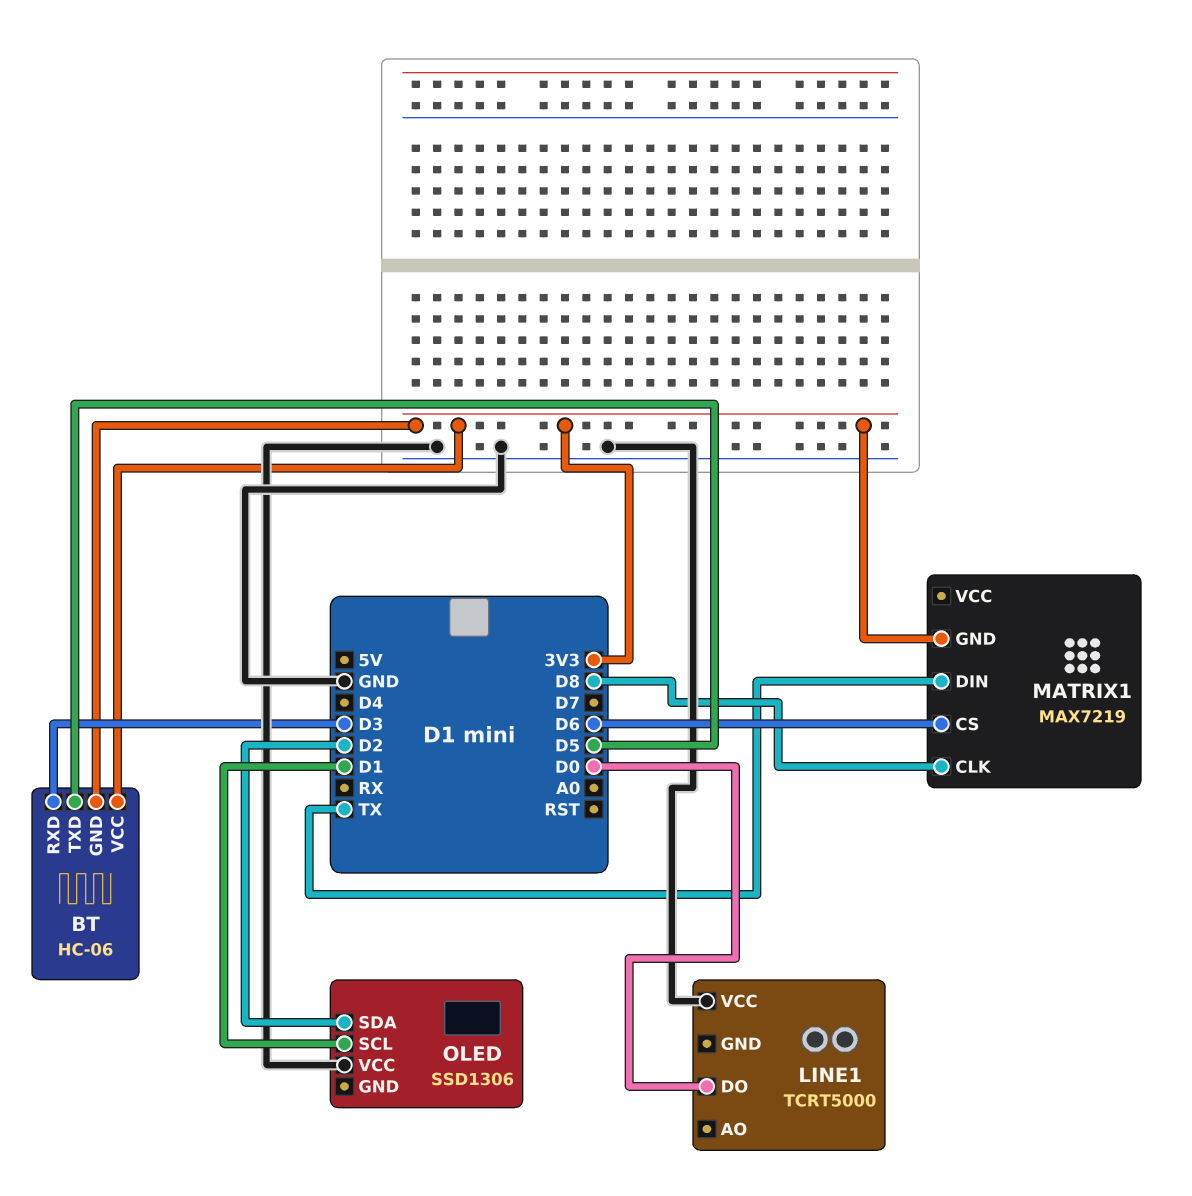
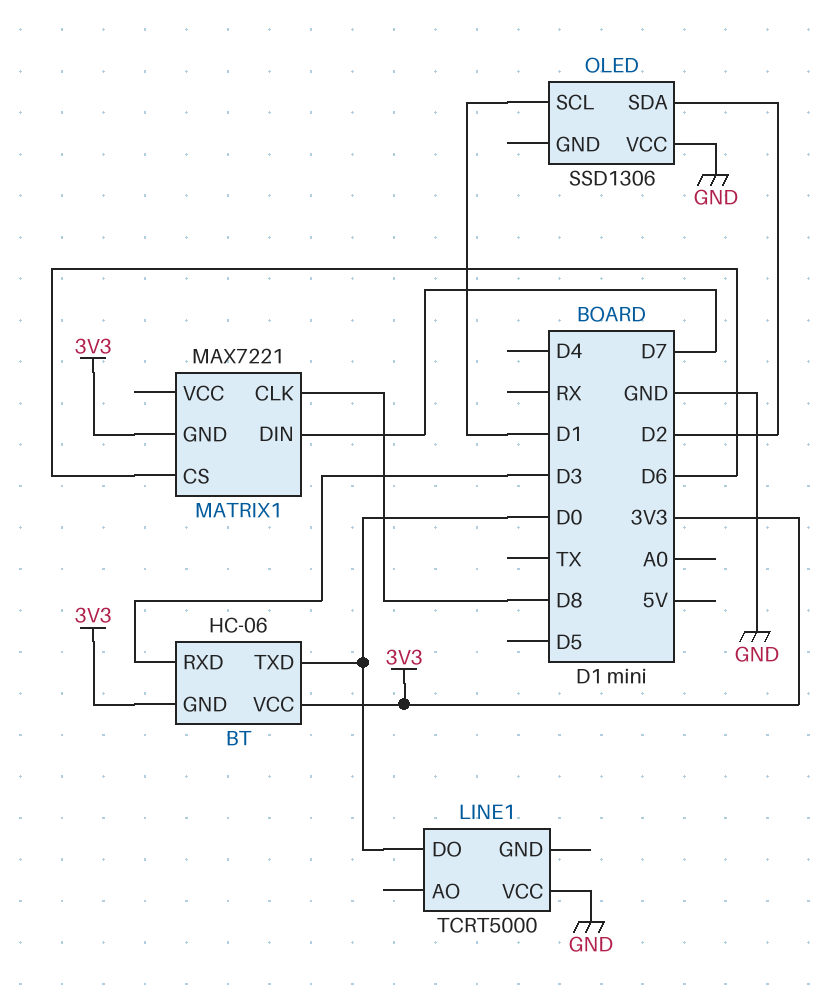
BT pin TXD: D5 -> D0
MATRIX1: MAX7219 -> MAX7221
MATRIX1 pin DIN: TX -> D7

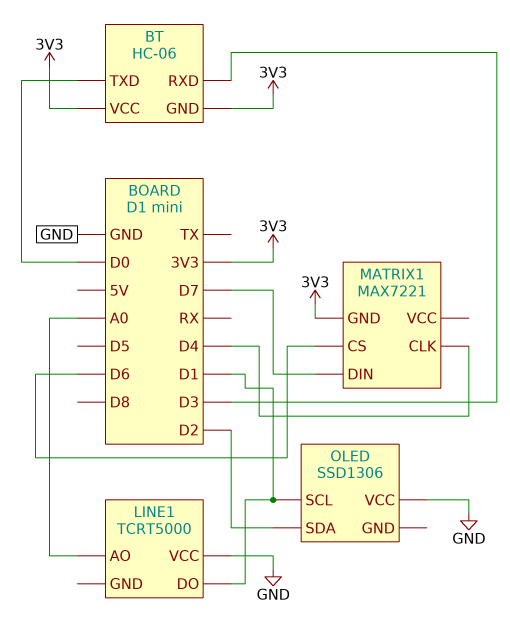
LINE1 pin AO: none -> A0
LINE1 pin DO: D0 -> D1
MATRIX1 pin CLK: D8 -> D4

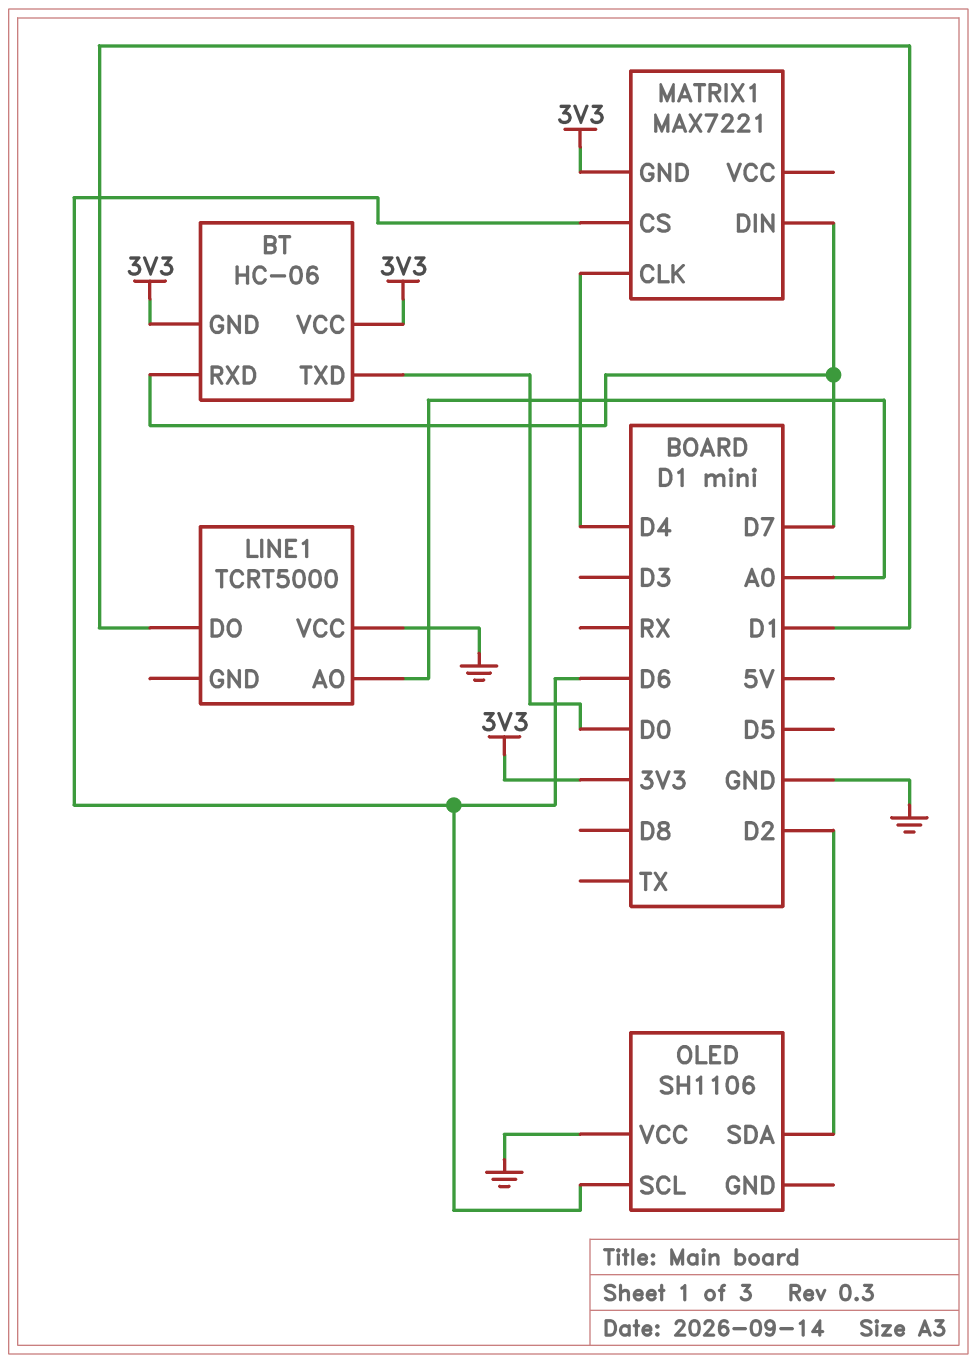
BT pin RXD: D3 -> D7
OLED: SSD1306 -> SH1106
OLED pin SCL: D1 -> D6

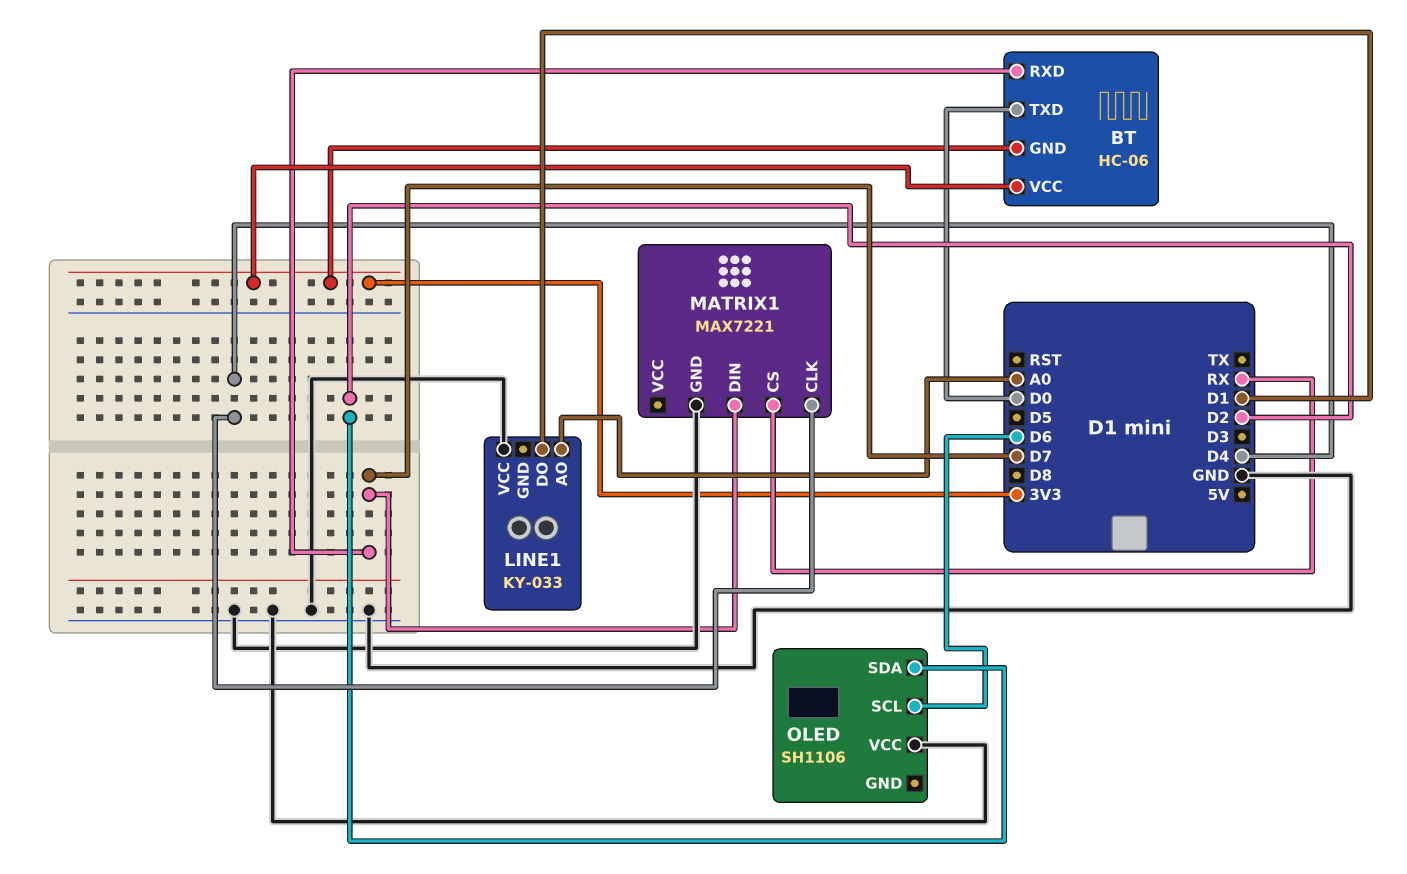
LINE1: TCRT5000 -> KY-033
MATRIX1 pin CS: D6 -> RX
MATRIX1 pin GND: 3V3 -> GND

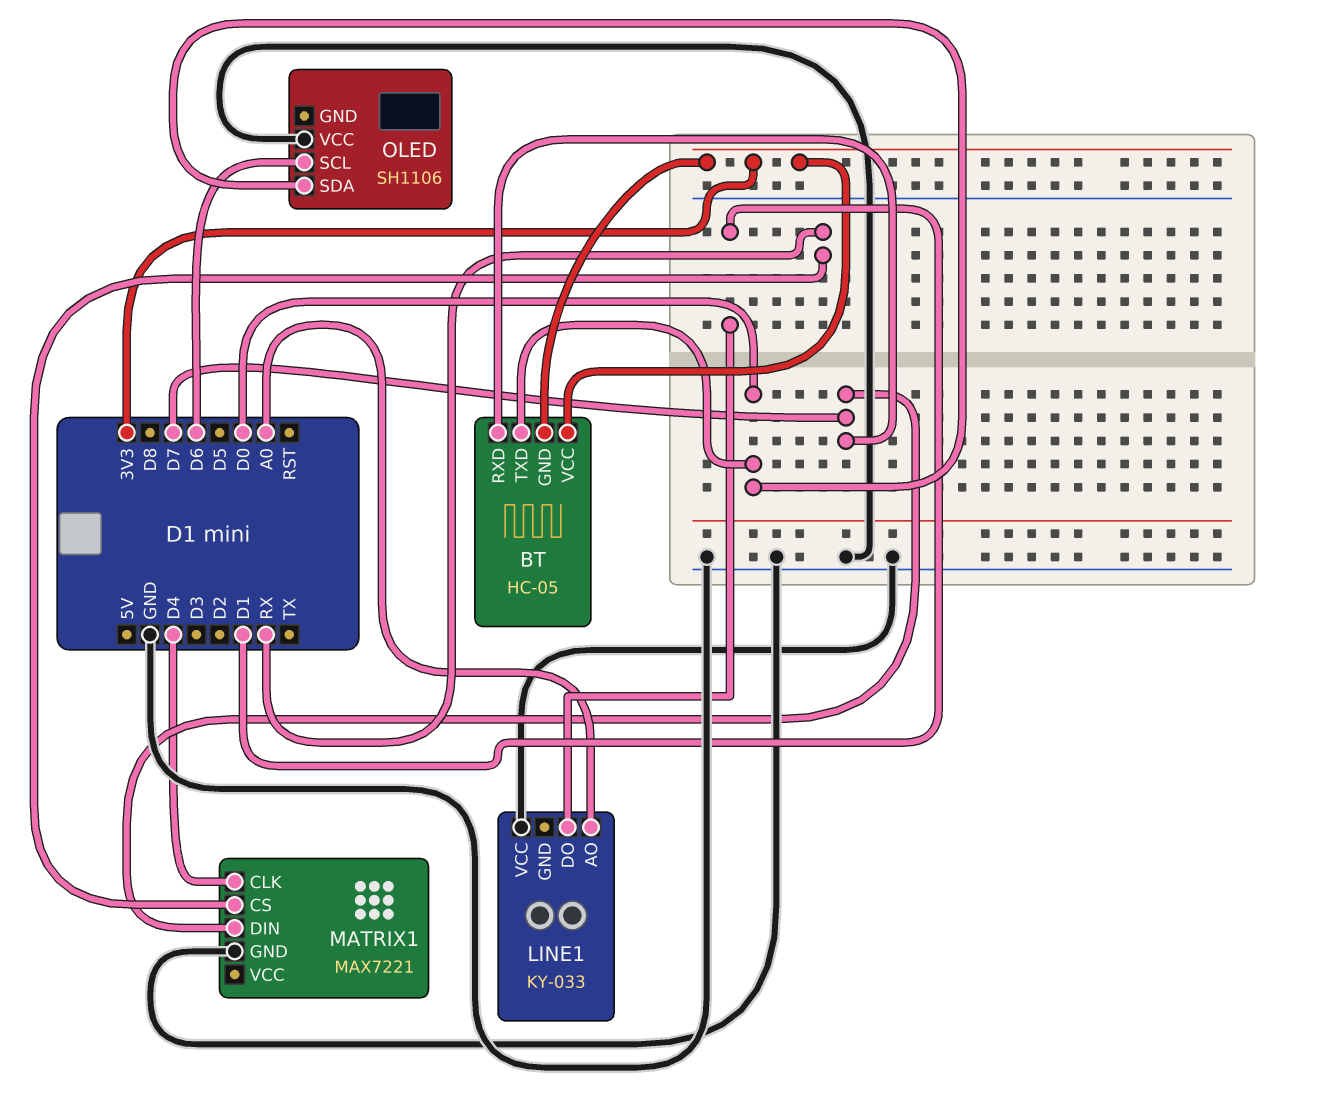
BT: HC-06 -> HC-05
OLED pin SDA: D2 -> D0

